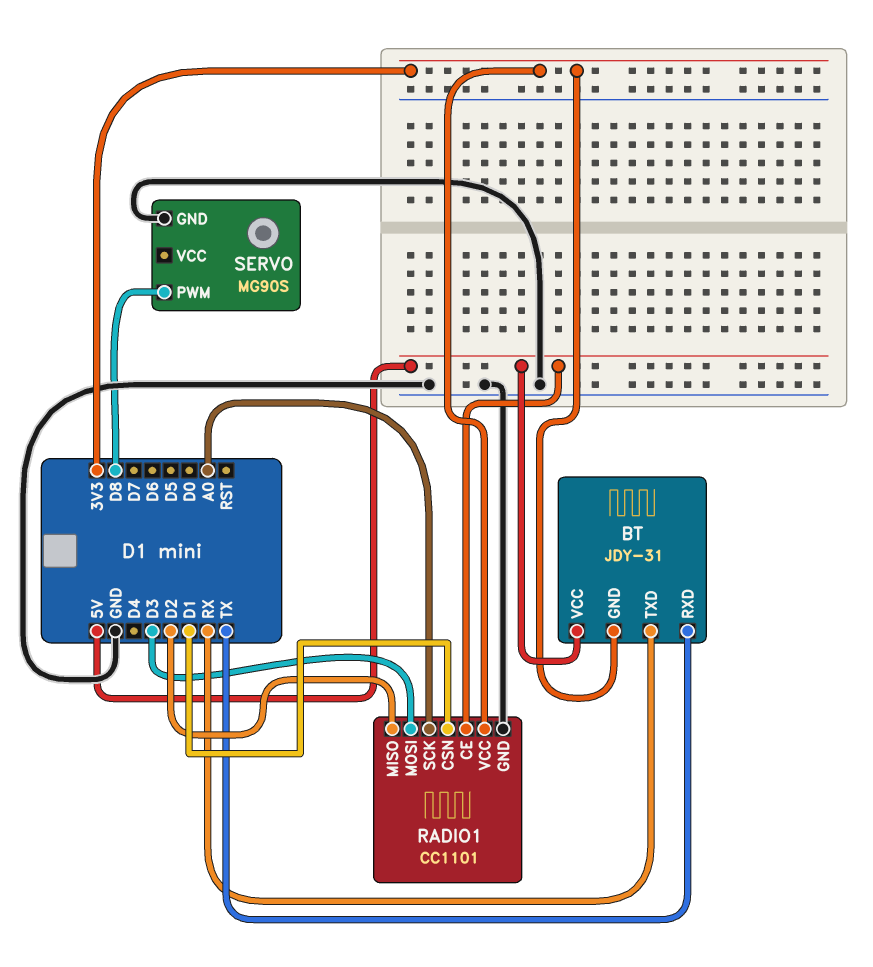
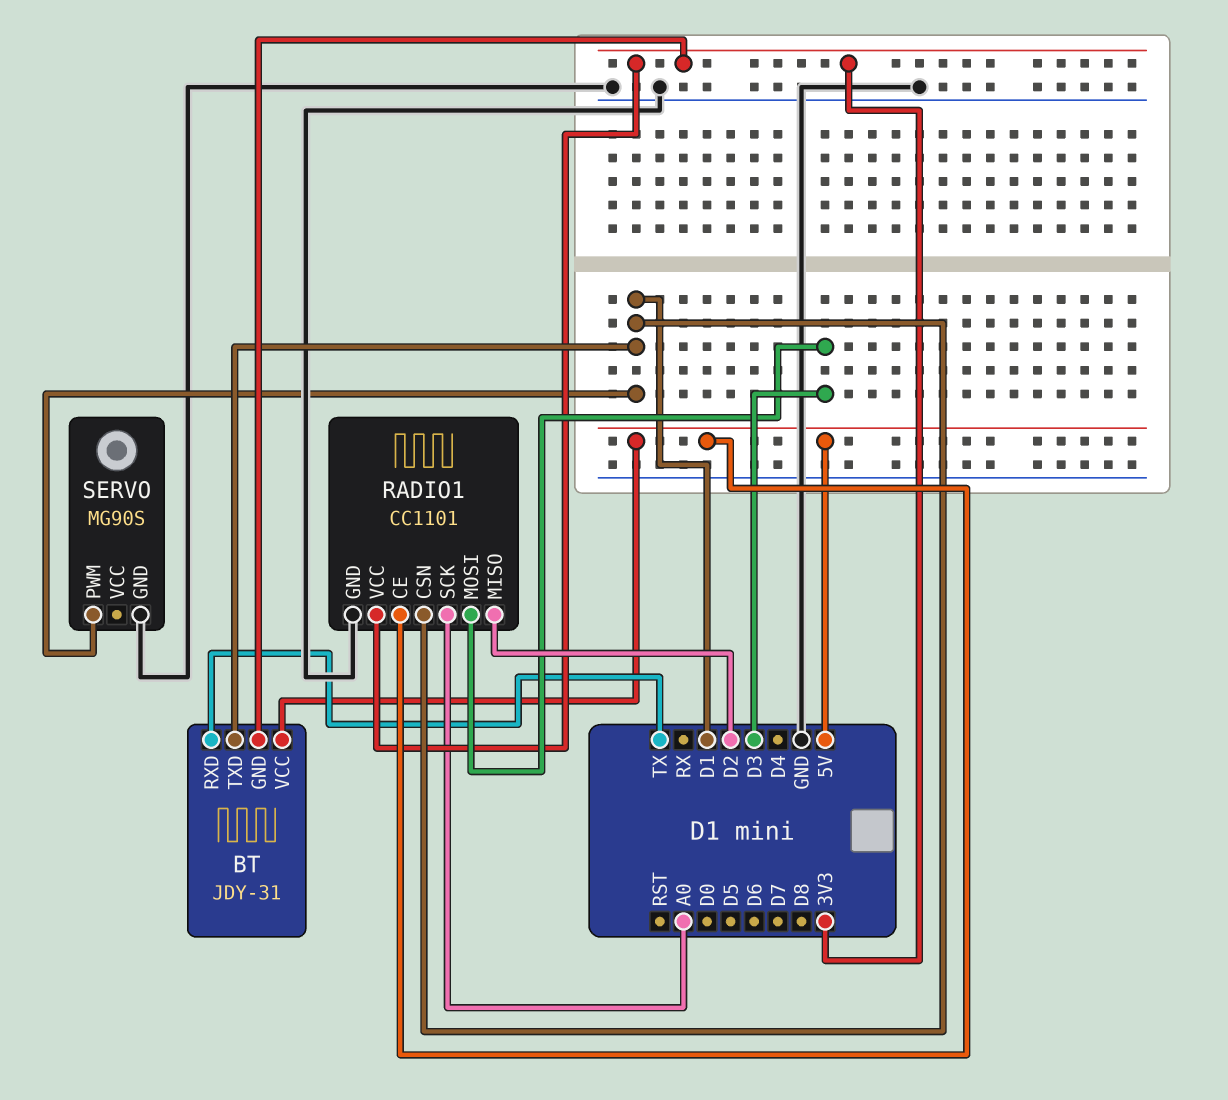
BT pin TXD: RX -> D1
SERVO pin PWM: D8 -> D1

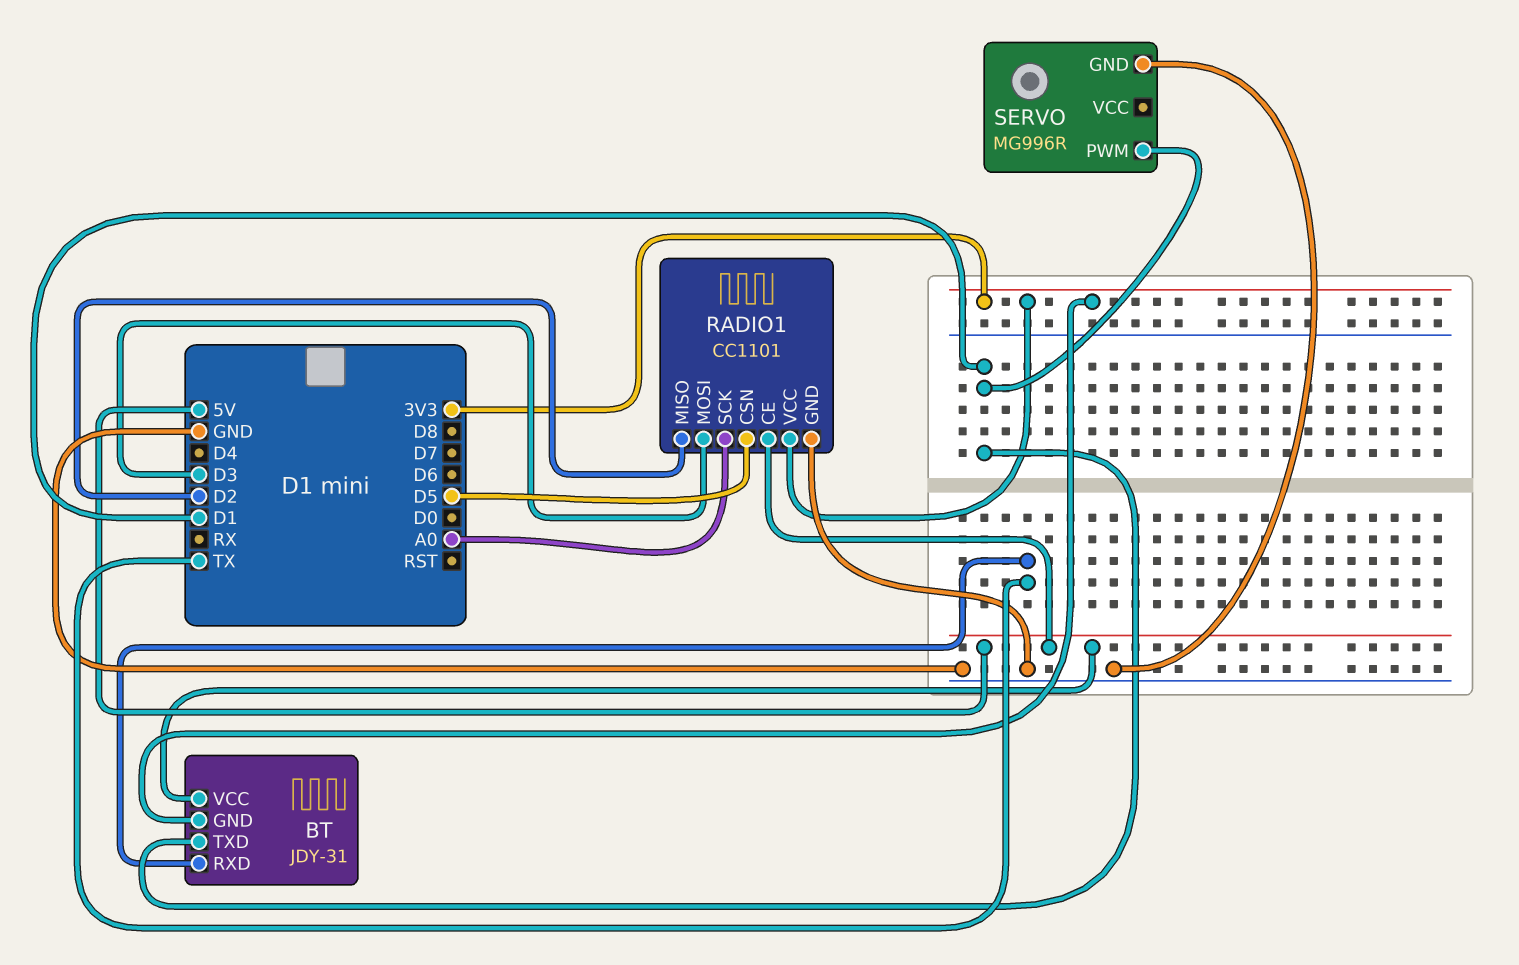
RADIO1 pin CSN: D1 -> D5
SERVO: MG90S -> MG996R

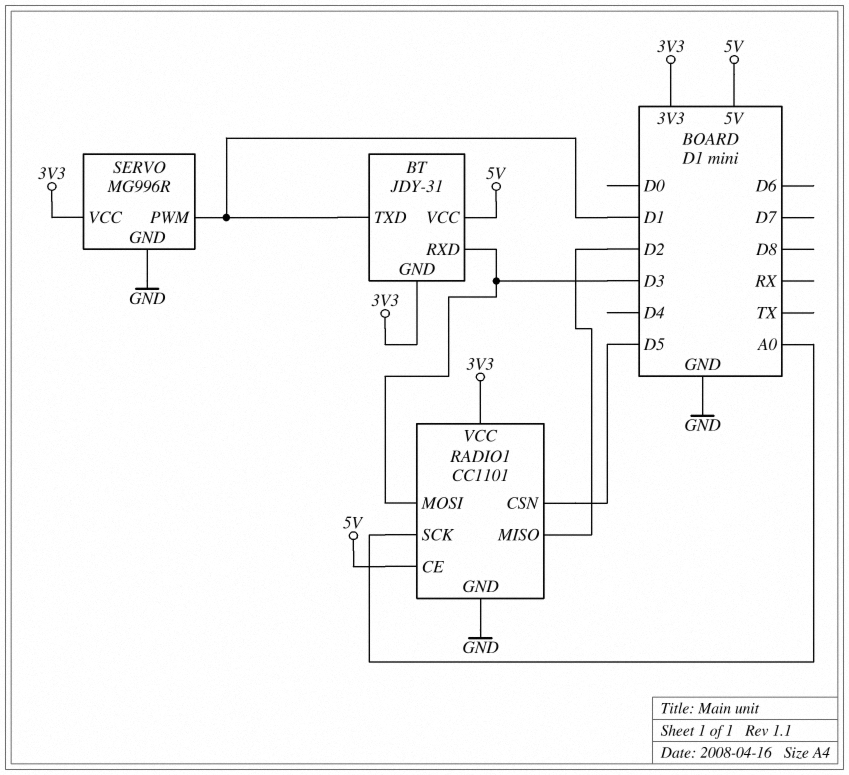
BT pin RXD: TX -> D3
SERVO pin VCC: none -> 3V3

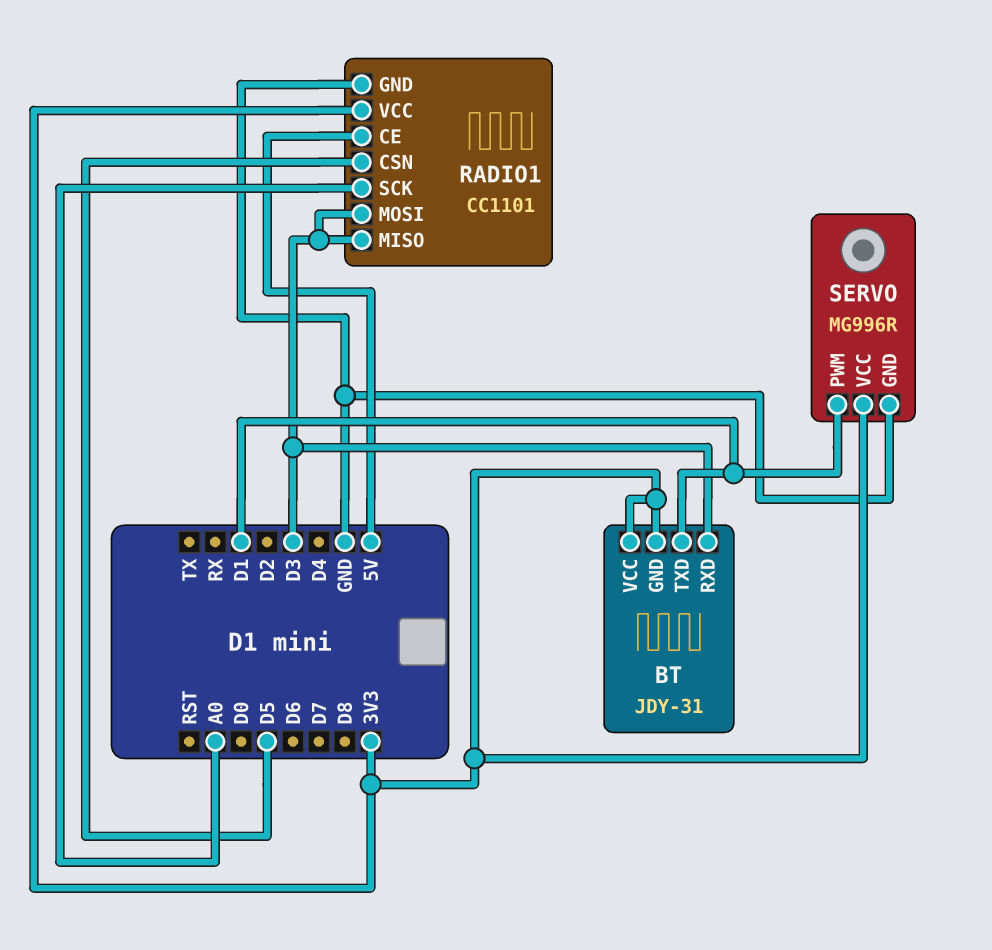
BT pin VCC: 5V -> 3V3
RADIO1 pin MISO: D2 -> D3

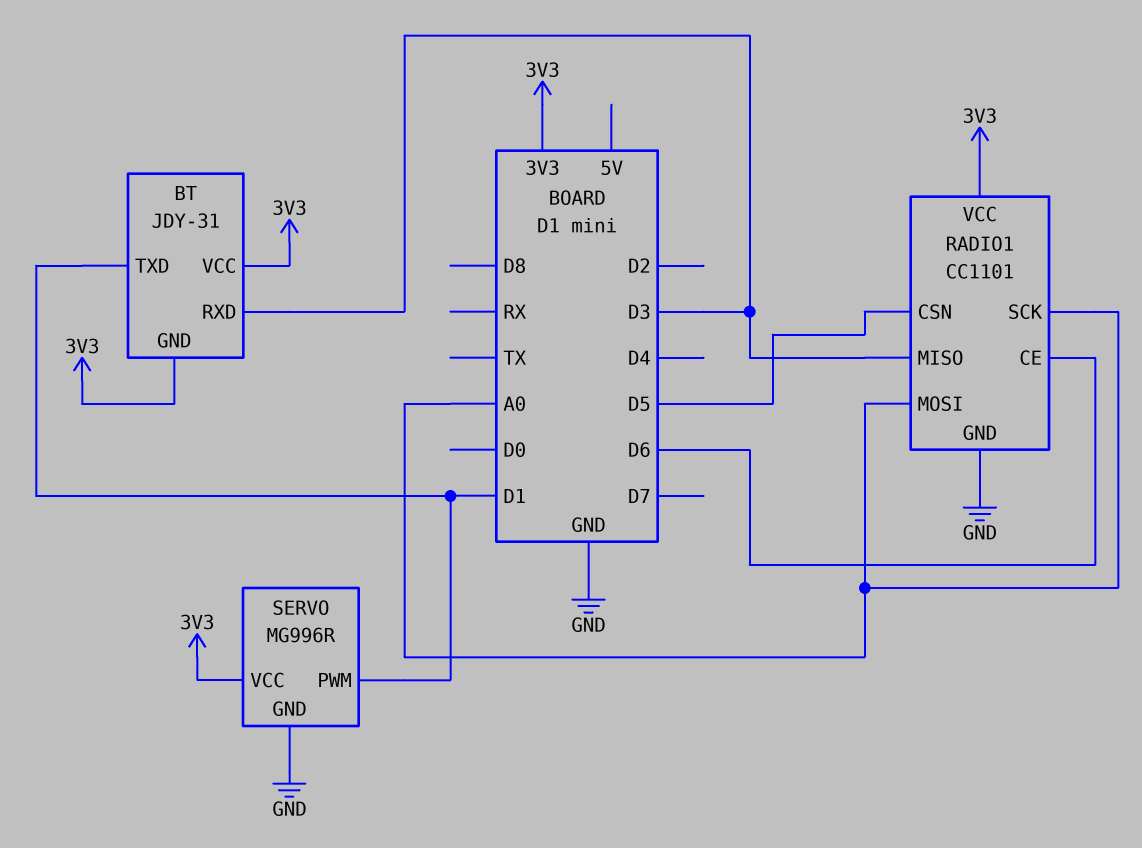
RADIO1 pin CE: 5V -> D6
RADIO1 pin MOSI: D3 -> A0

